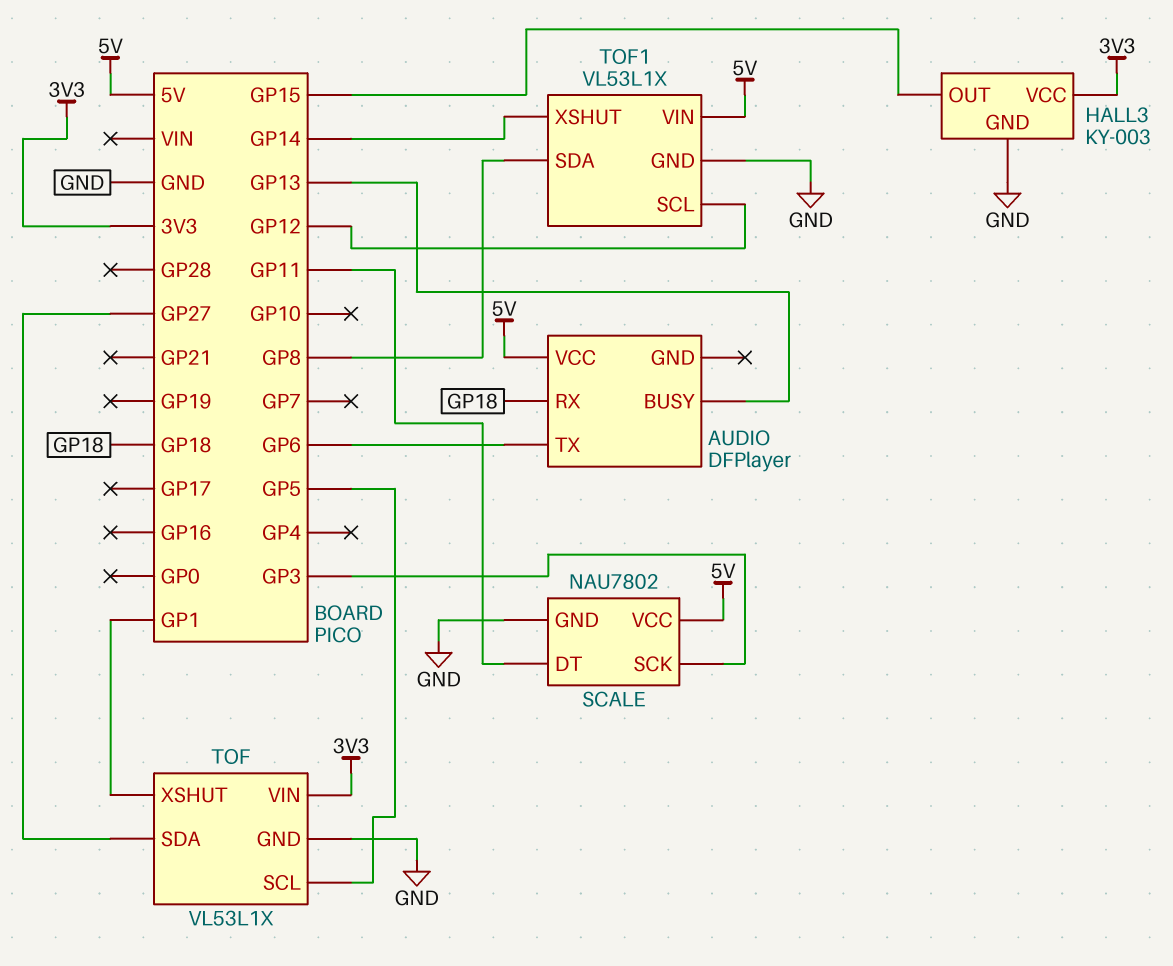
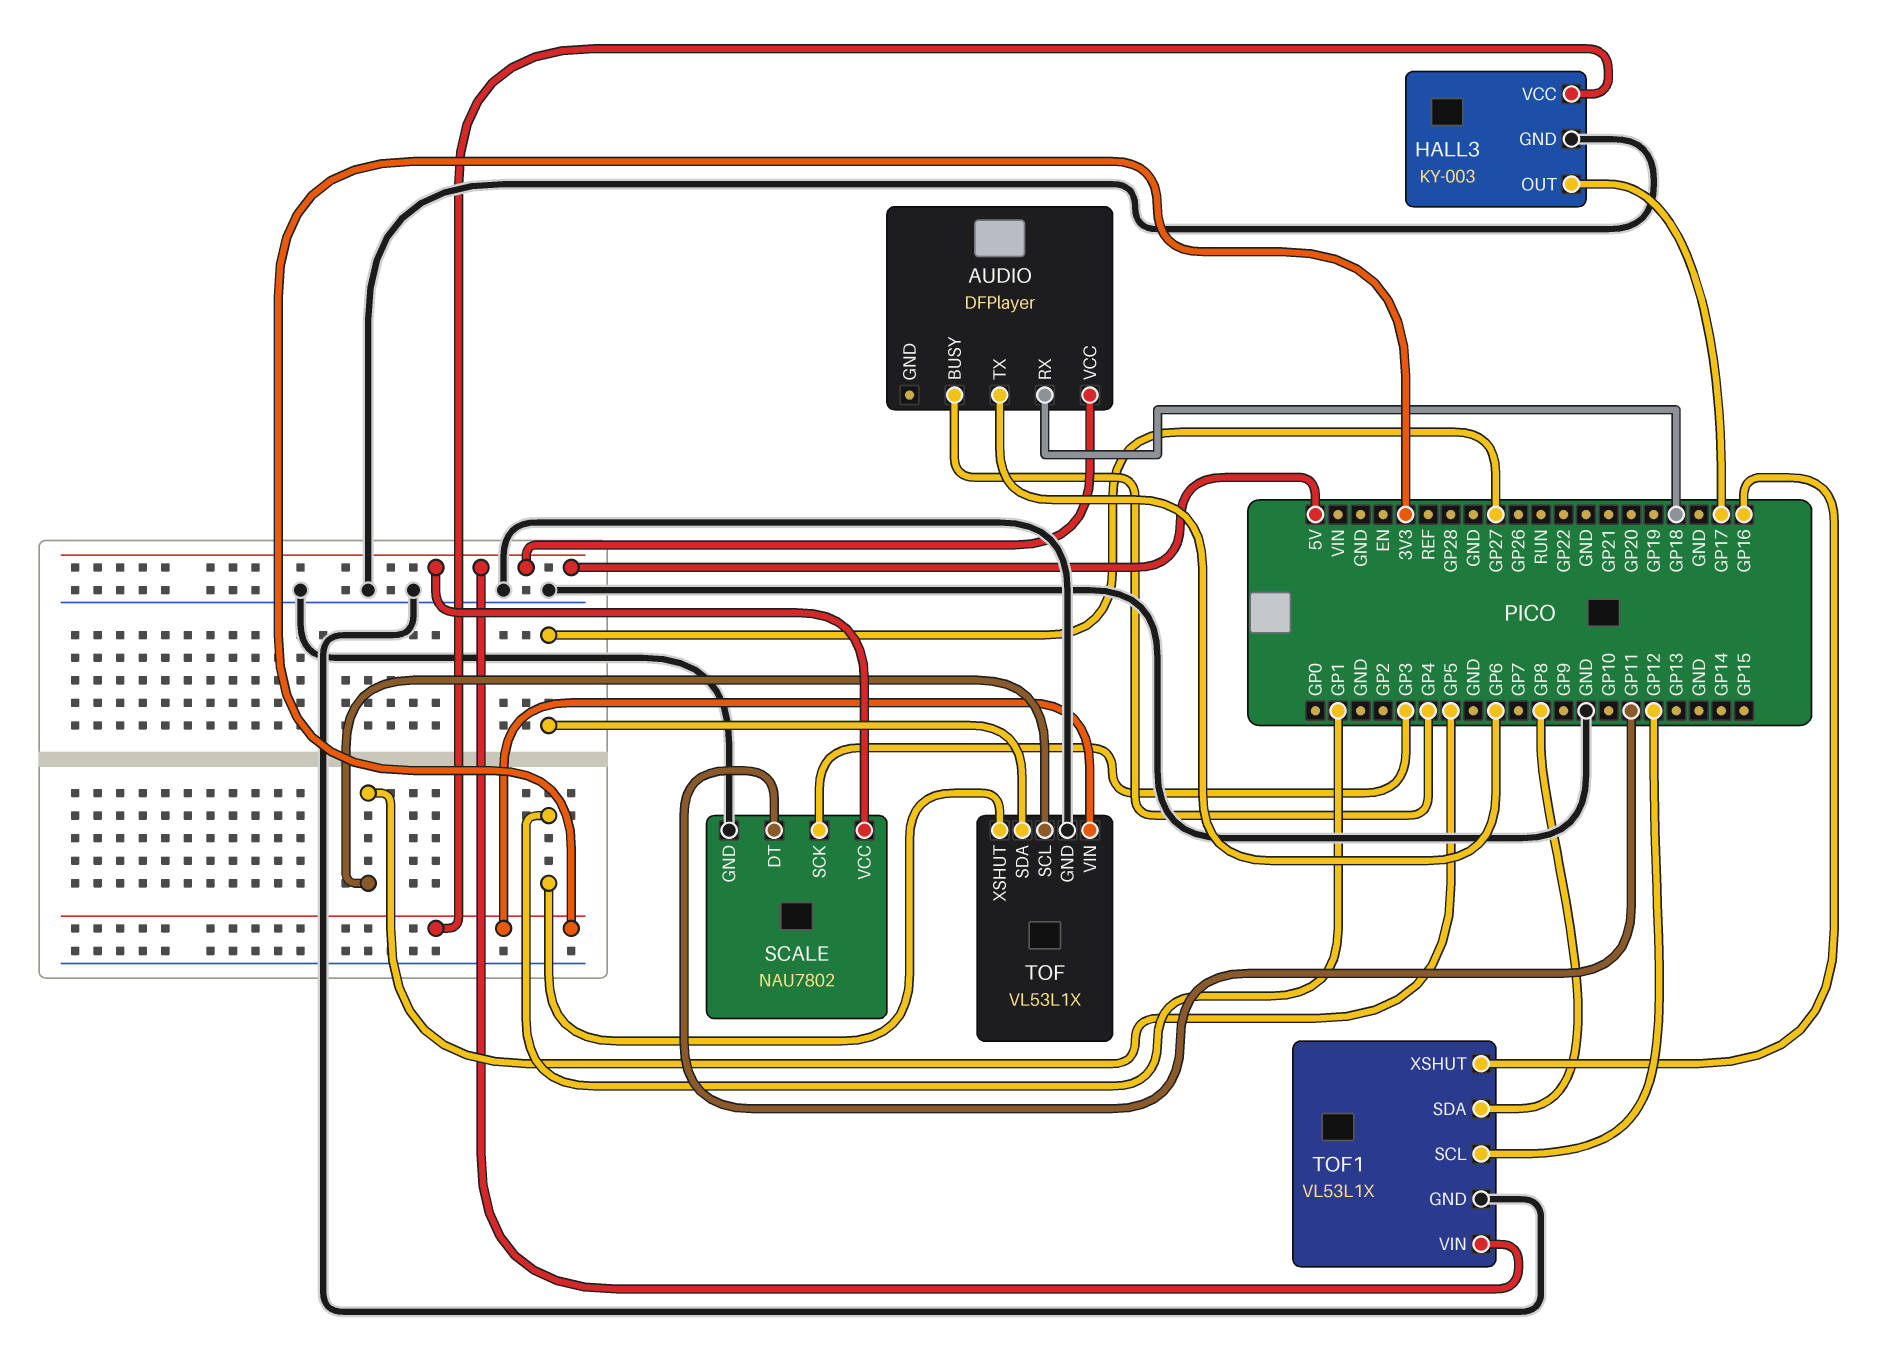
AUDIO pin BUSY: GP13 -> GP4
HALL3 pin OUT: GP15 -> GP17
TOF1 pin XSHUT: GP14 -> GP16

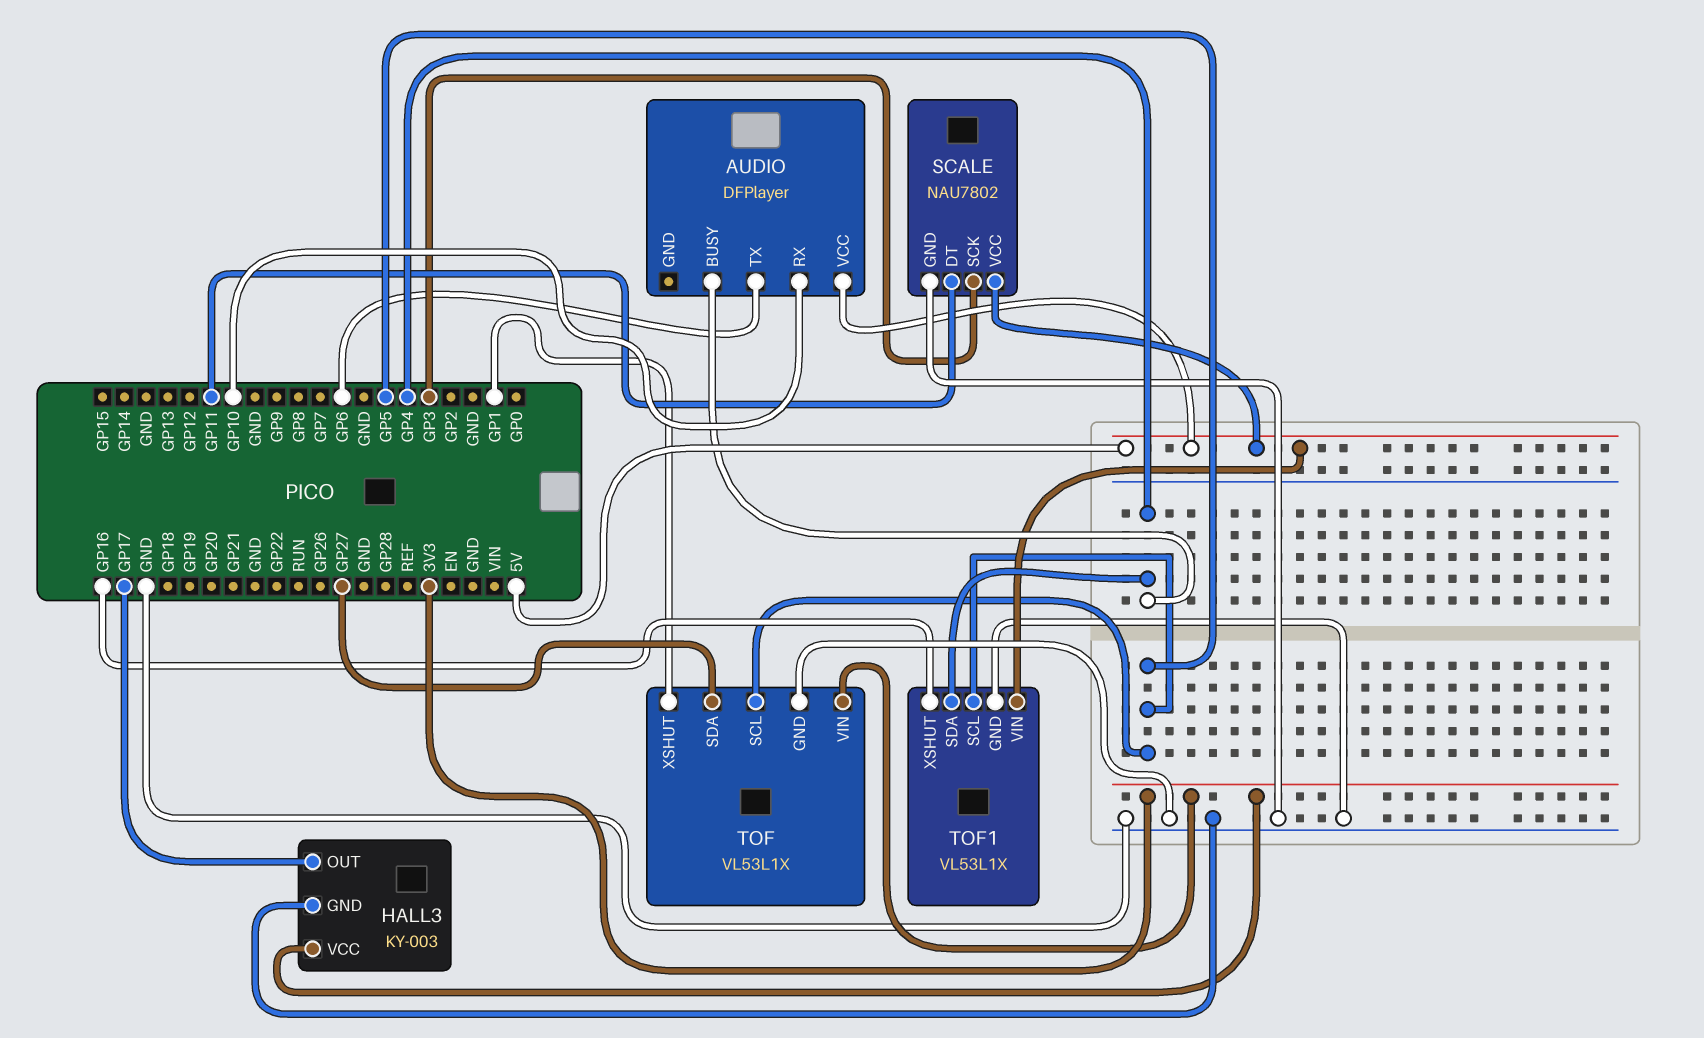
AUDIO pin RX: GP18 -> GP10
TOF1 pin SCL: GP12 -> GP5
TOF1 pin SDA: GP8 -> GP4

